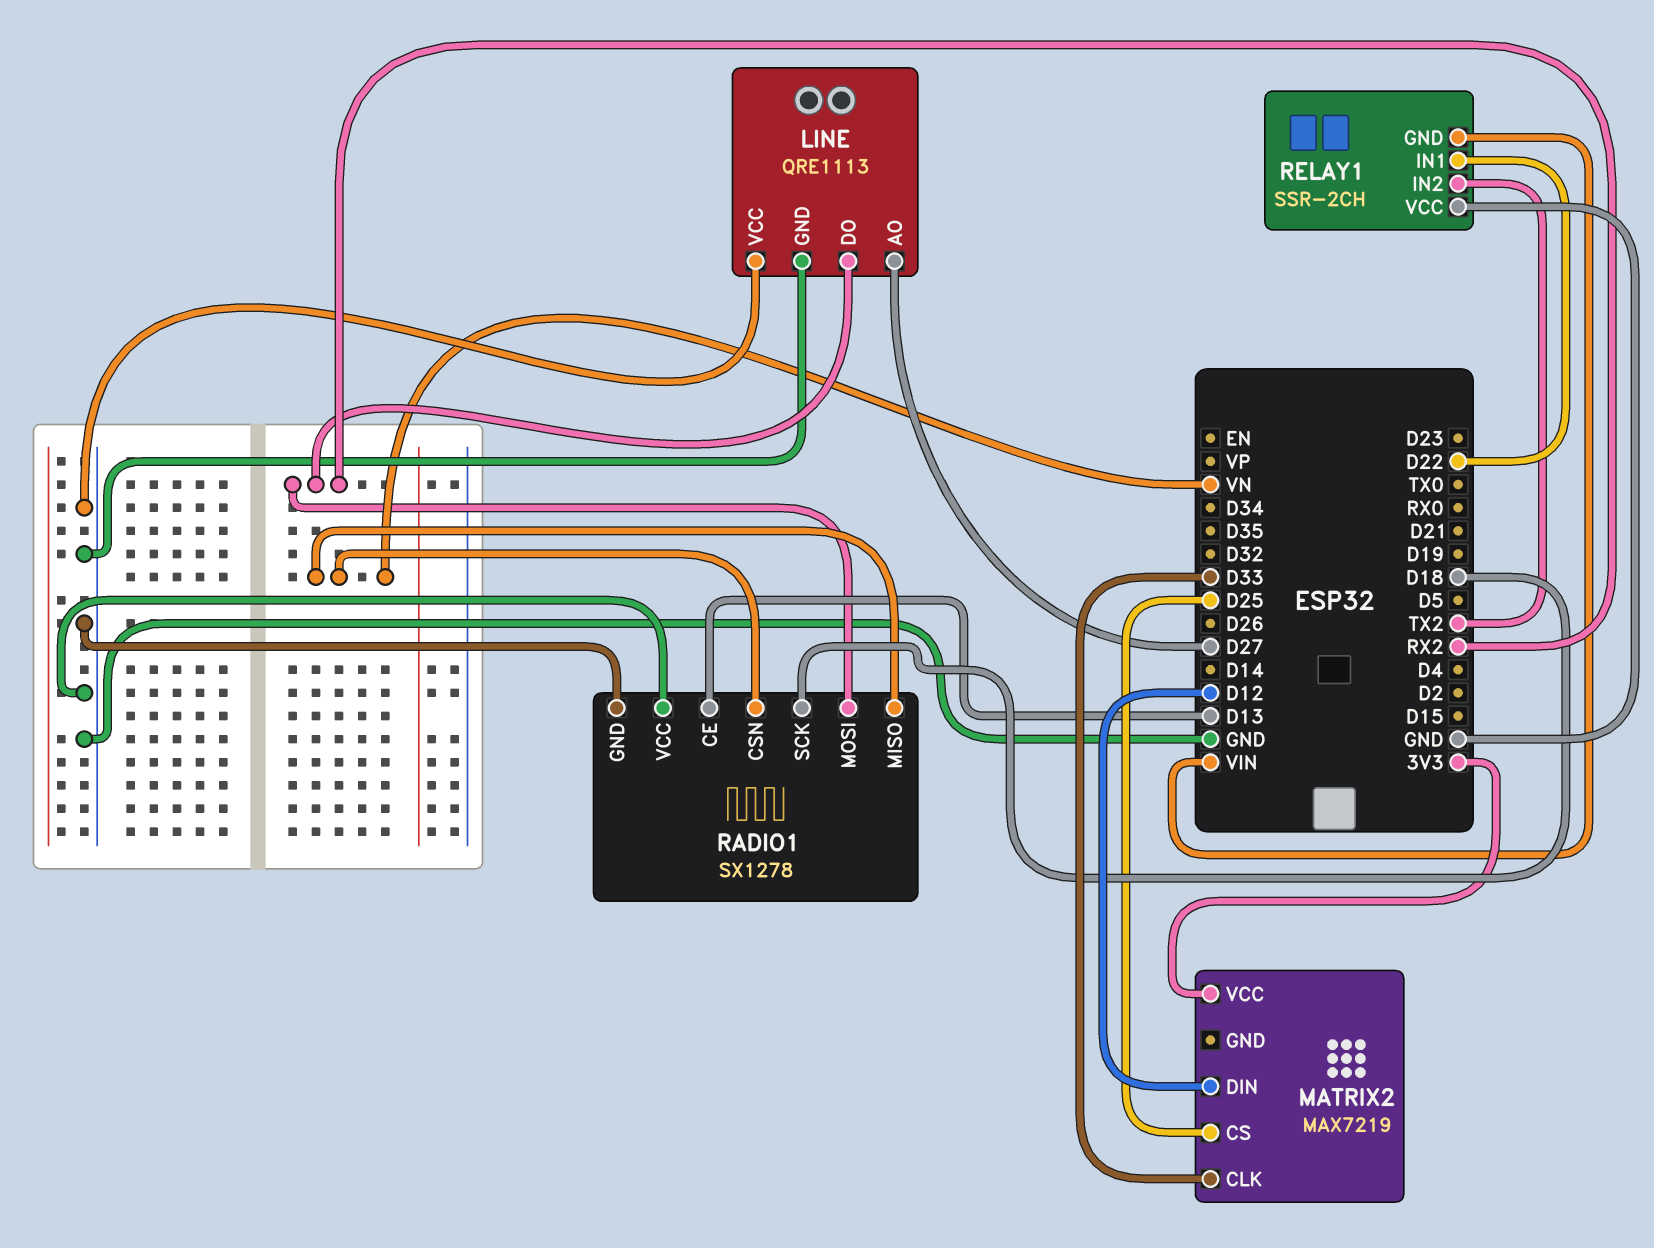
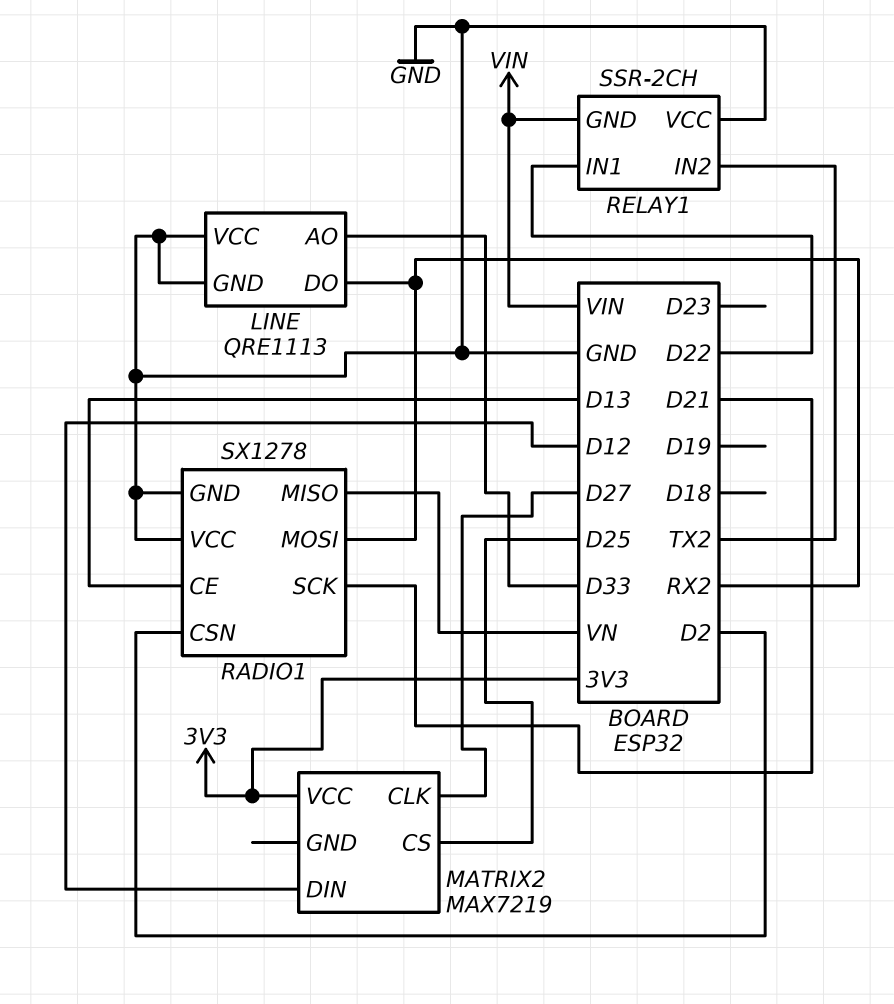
LINE pin AO: D27 -> D33
MATRIX2 pin CLK: D33 -> D27
RADIO1 pin CSN: VN -> D2
RADIO1 pin SCK: D18 -> D21

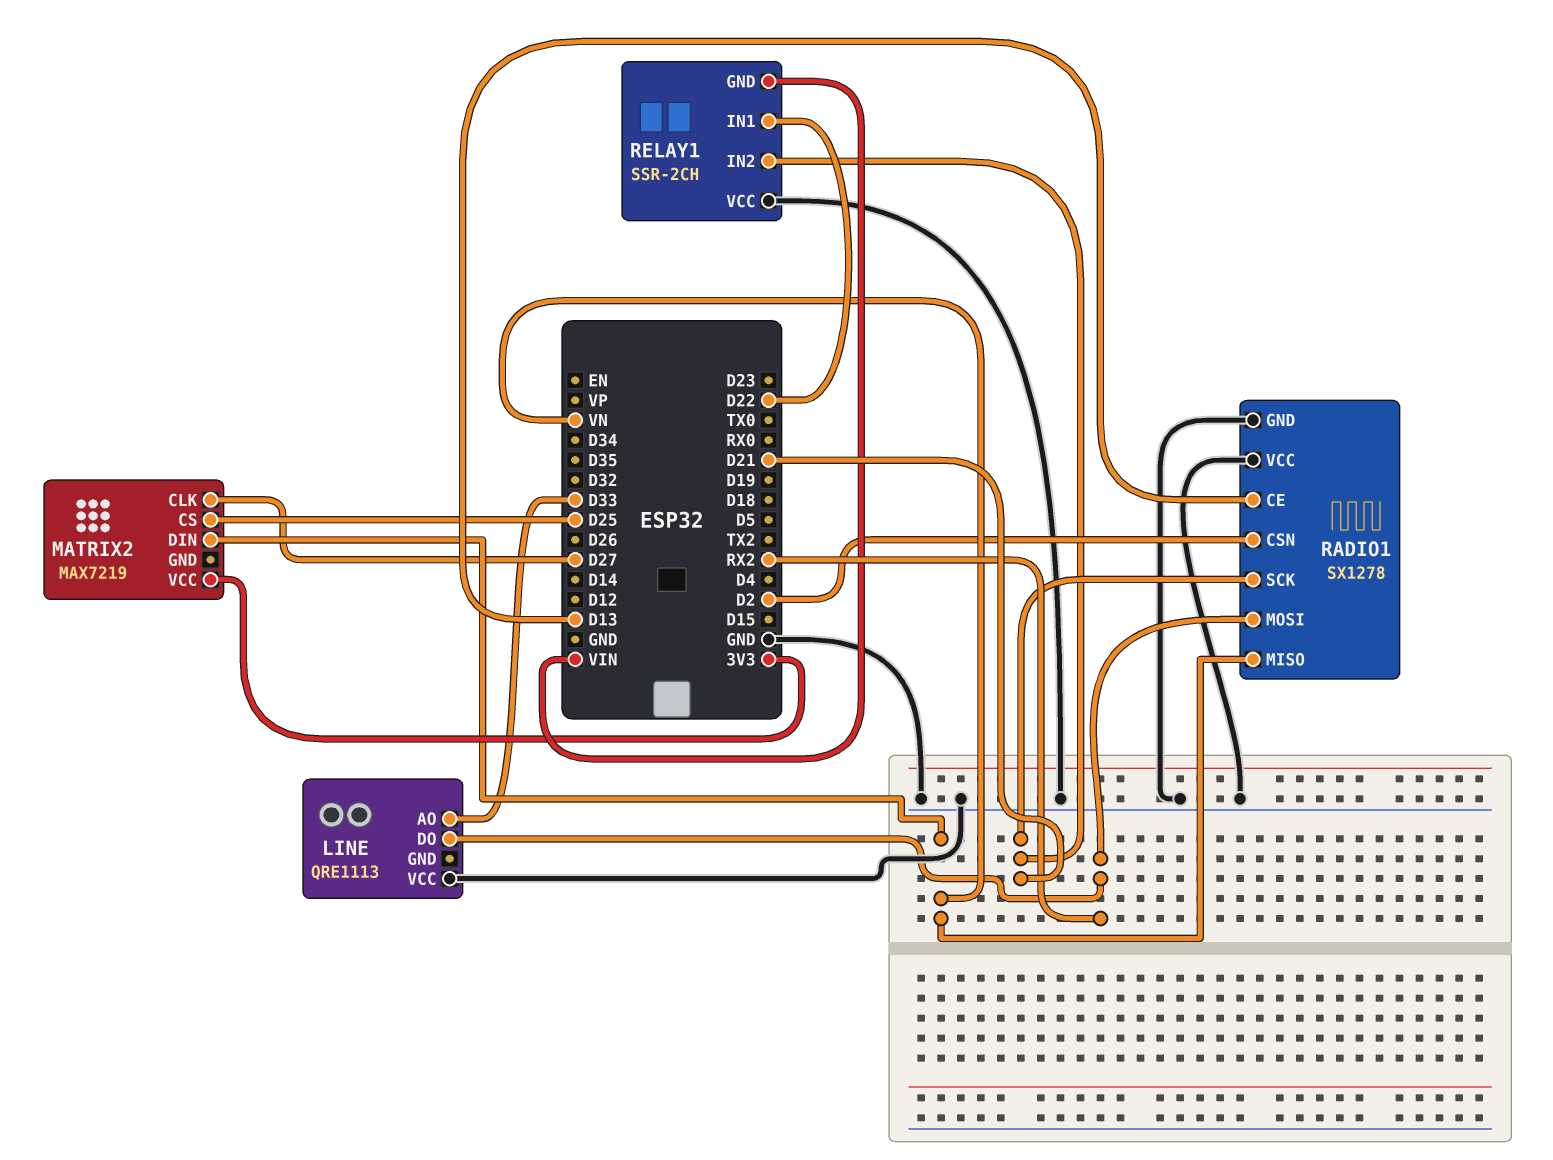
LINE pin GND: GND -> none
MATRIX2 pin DIN: D12 -> VN
RELAY1 pin IN2: TX2 -> D21

